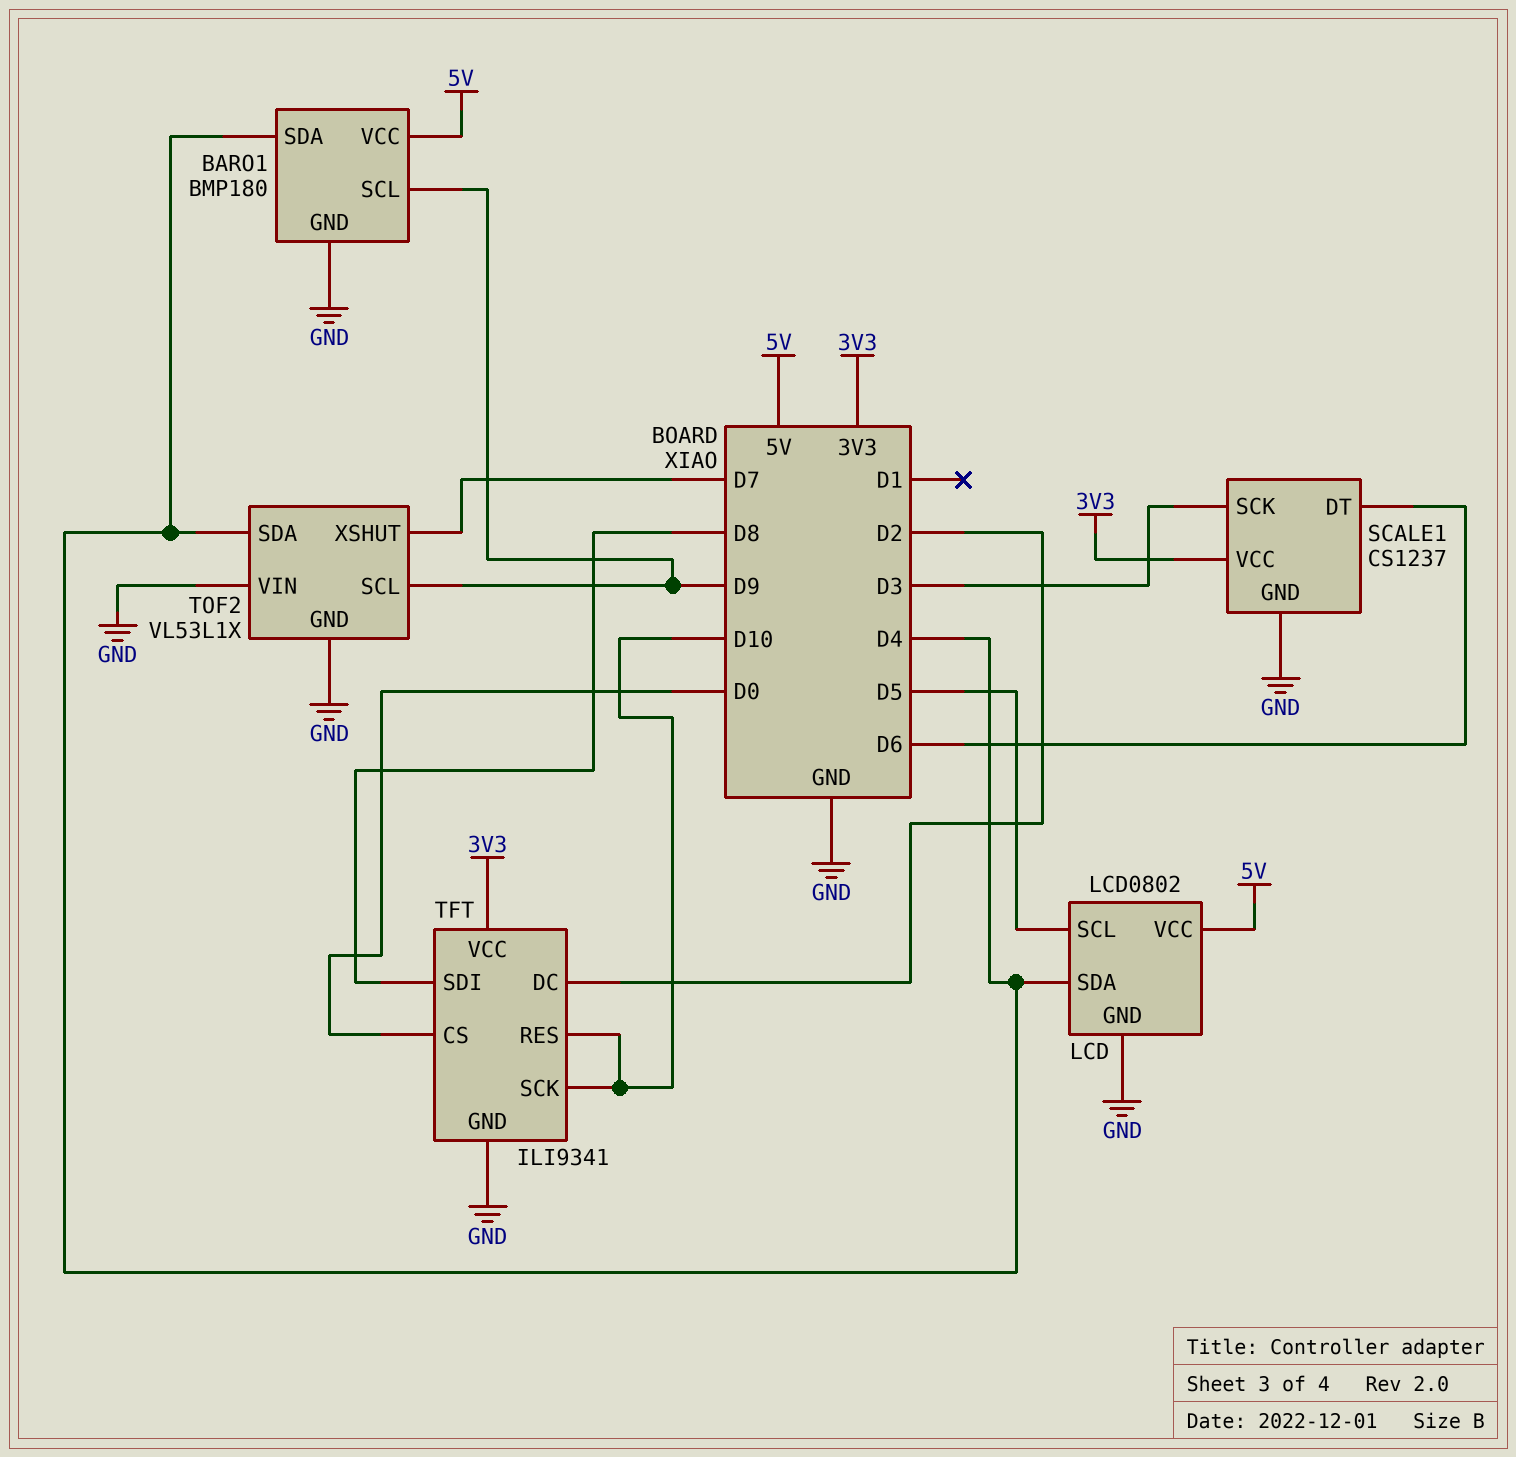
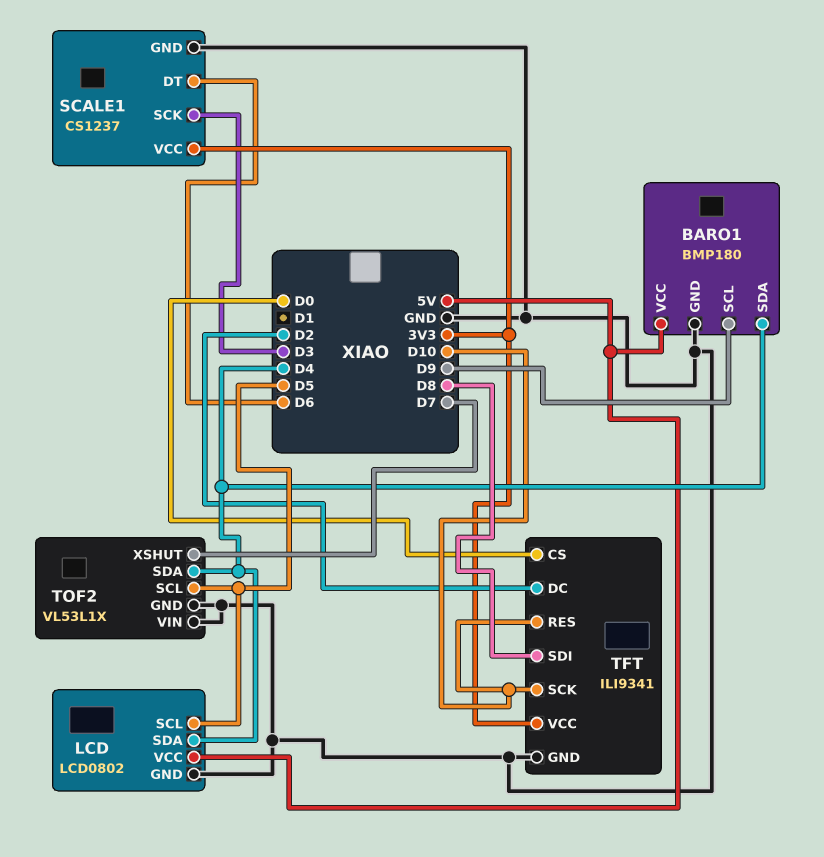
TOF2 pin SCL: D9 -> D5

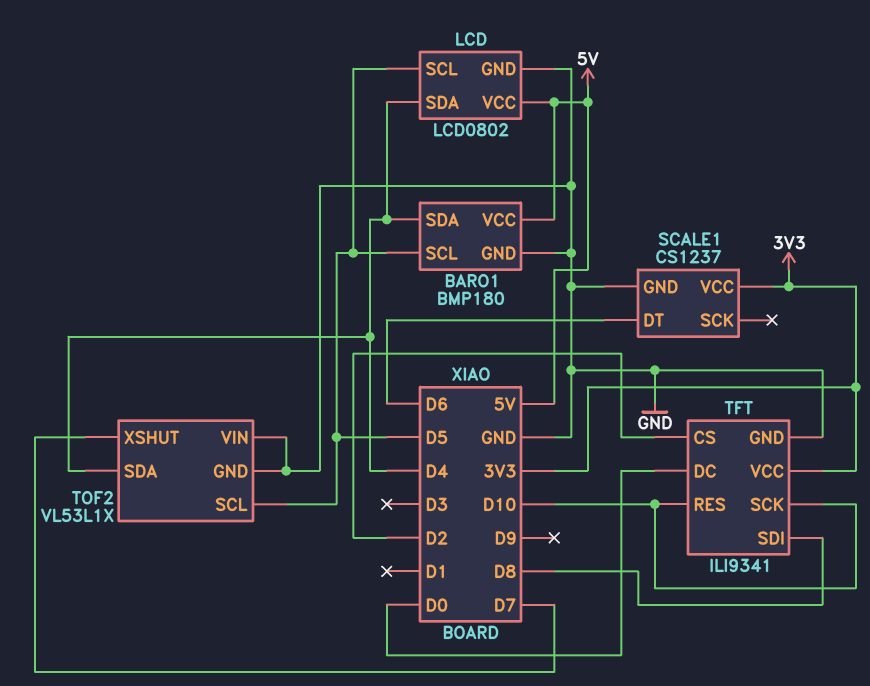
BARO1 pin SCL: D9 -> D5
SCALE1 pin SCK: D3 -> none
TFT pin CS: D0 -> D2
TFT pin DC: D2 -> D0

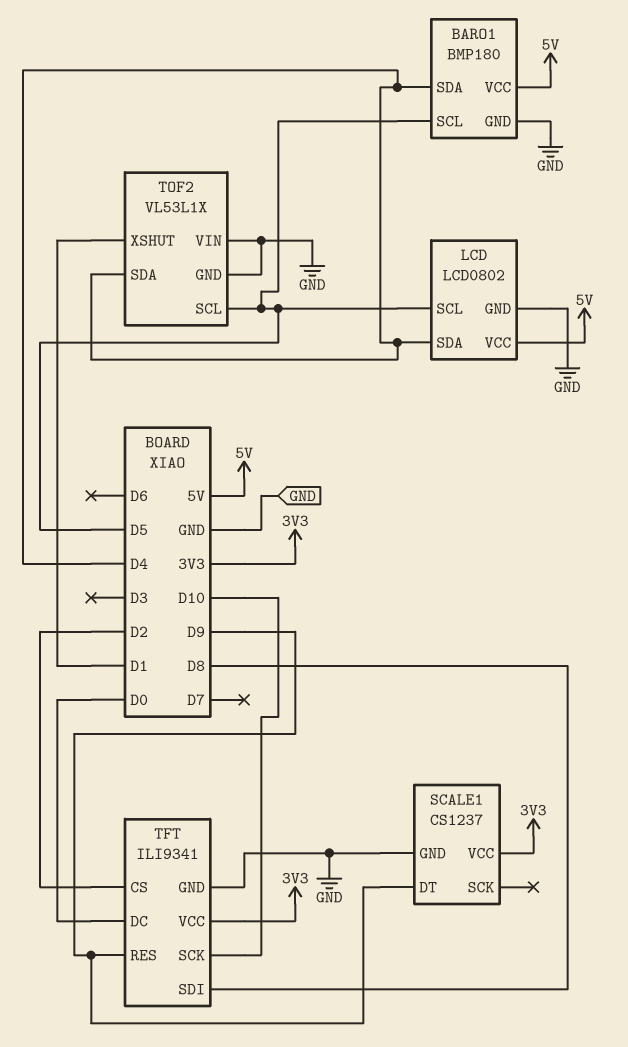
SCALE1 pin DT: D6 -> D9
TFT pin RES: D10 -> D9
TOF2 pin XSHUT: D7 -> D1

